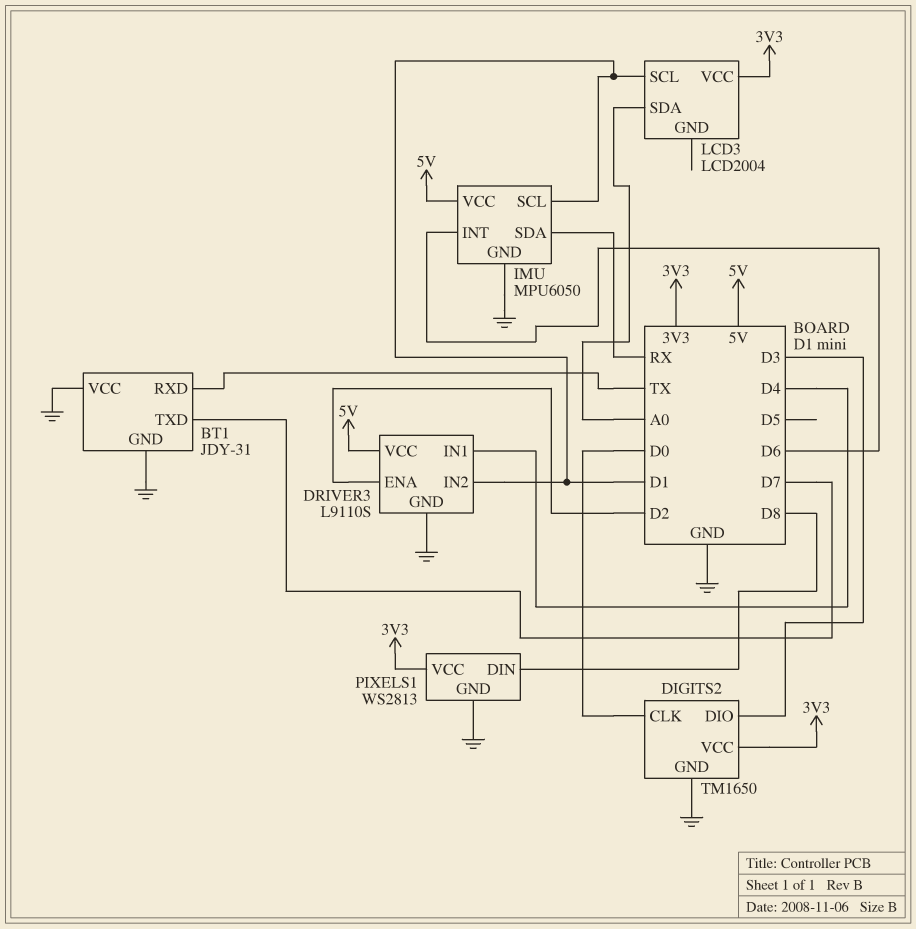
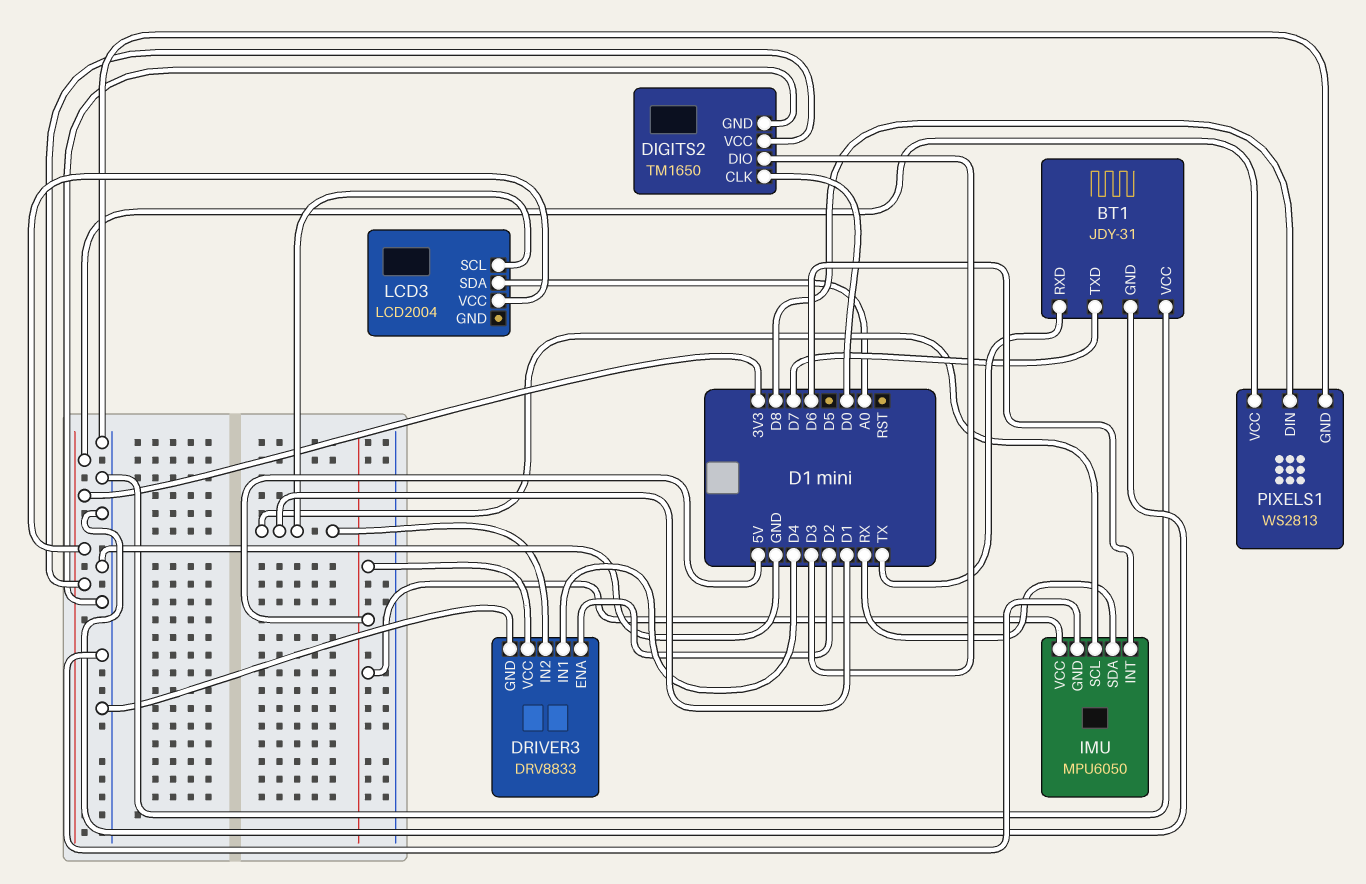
DRIVER3: L9110S -> DRV8833

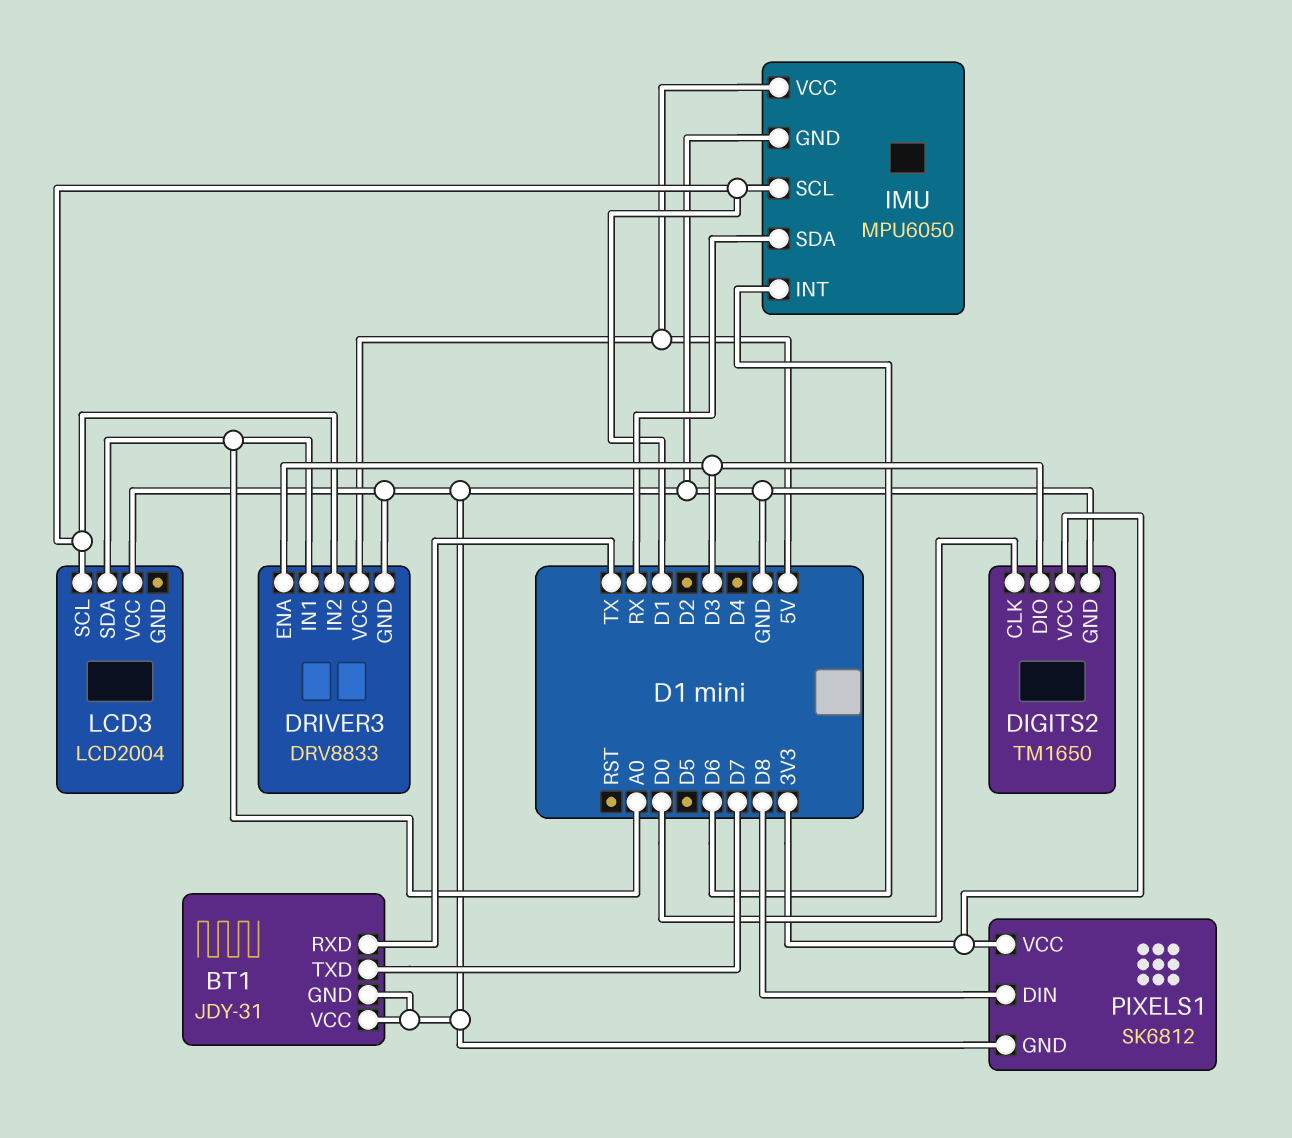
DRIVER3 pin ENA: D2 -> D3
DRIVER3 pin IN1: D4 -> A0
LCD3 pin VCC: 3V3 -> GND
PIXELS1: WS2813 -> SK6812

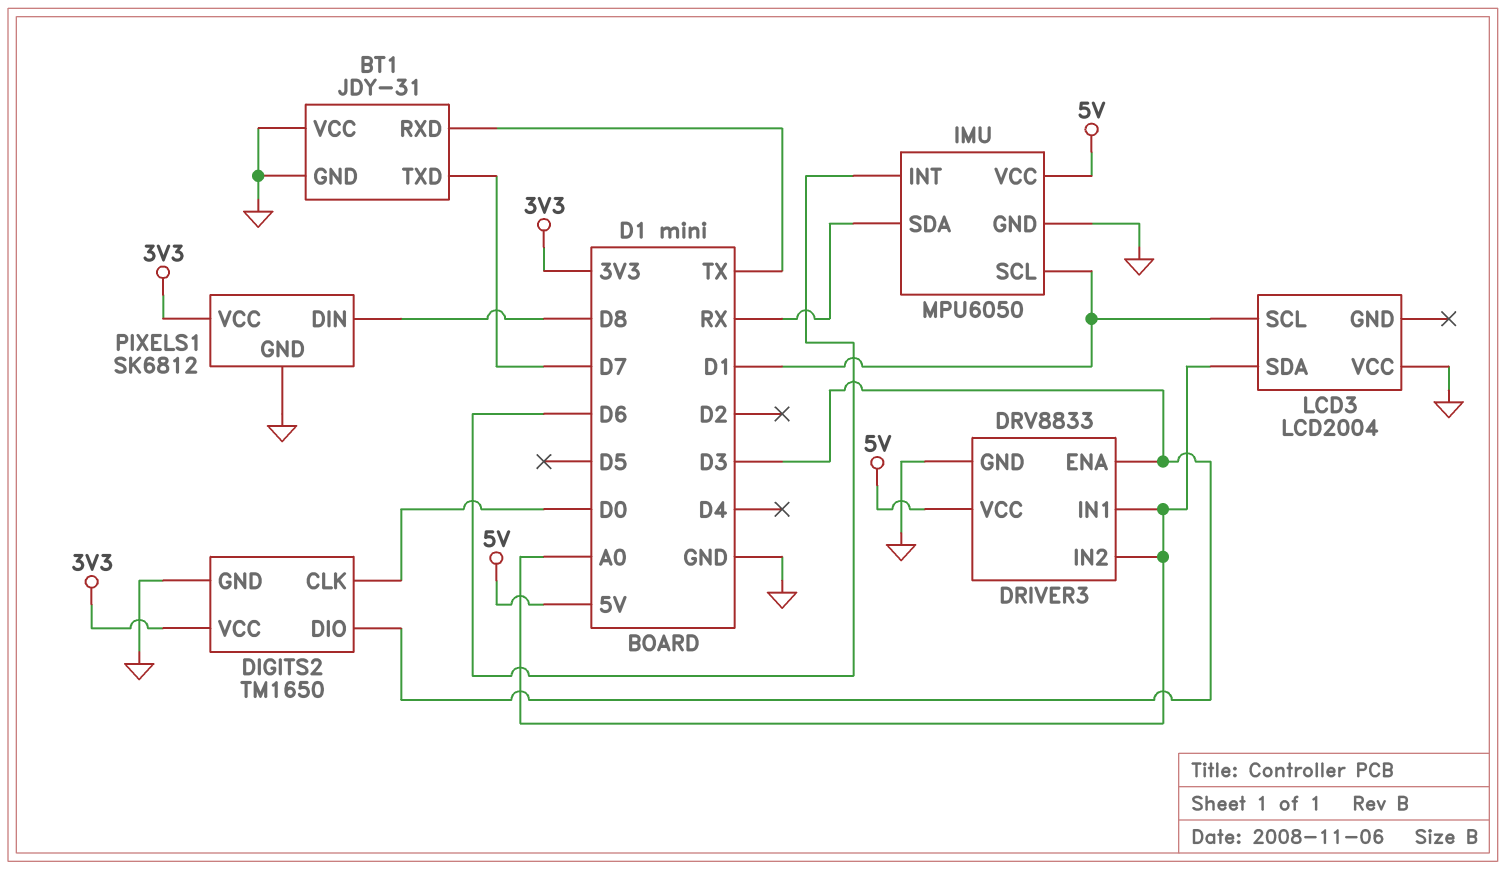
DRIVER3 pin IN2: D1 -> A0

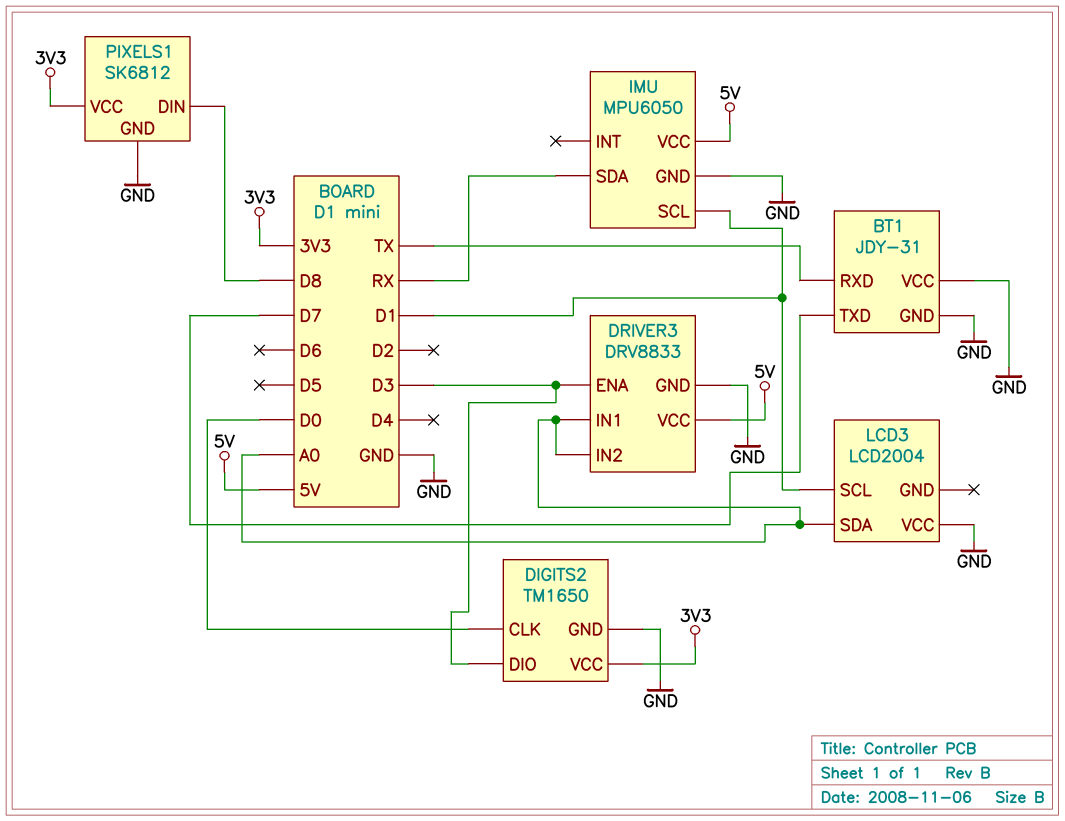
IMU pin INT: D6 -> none

